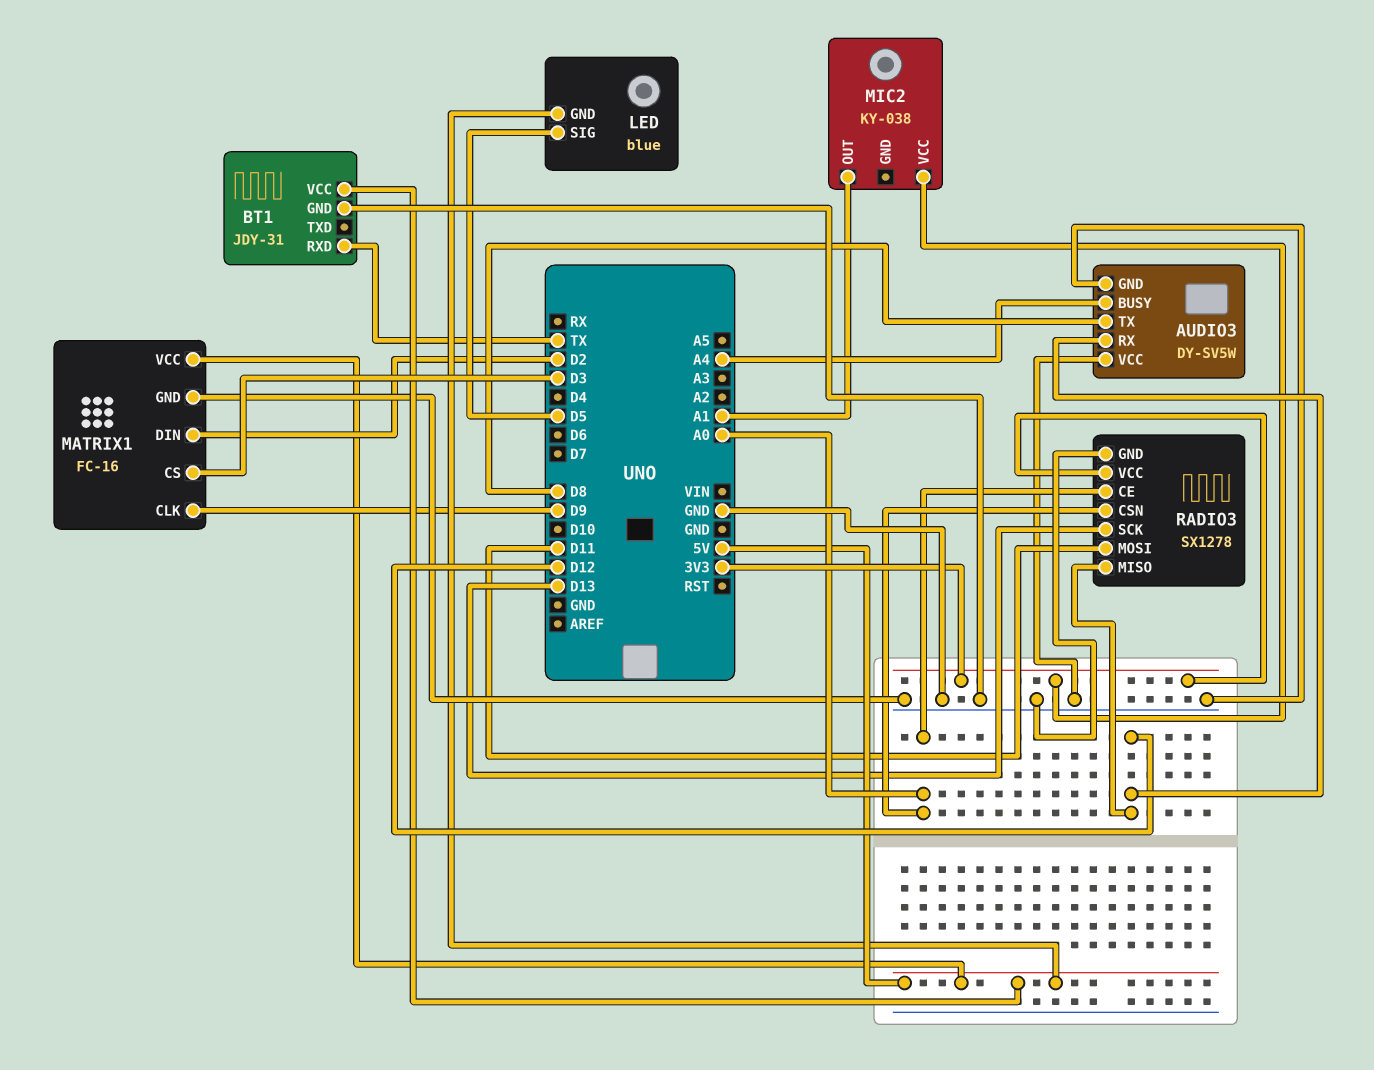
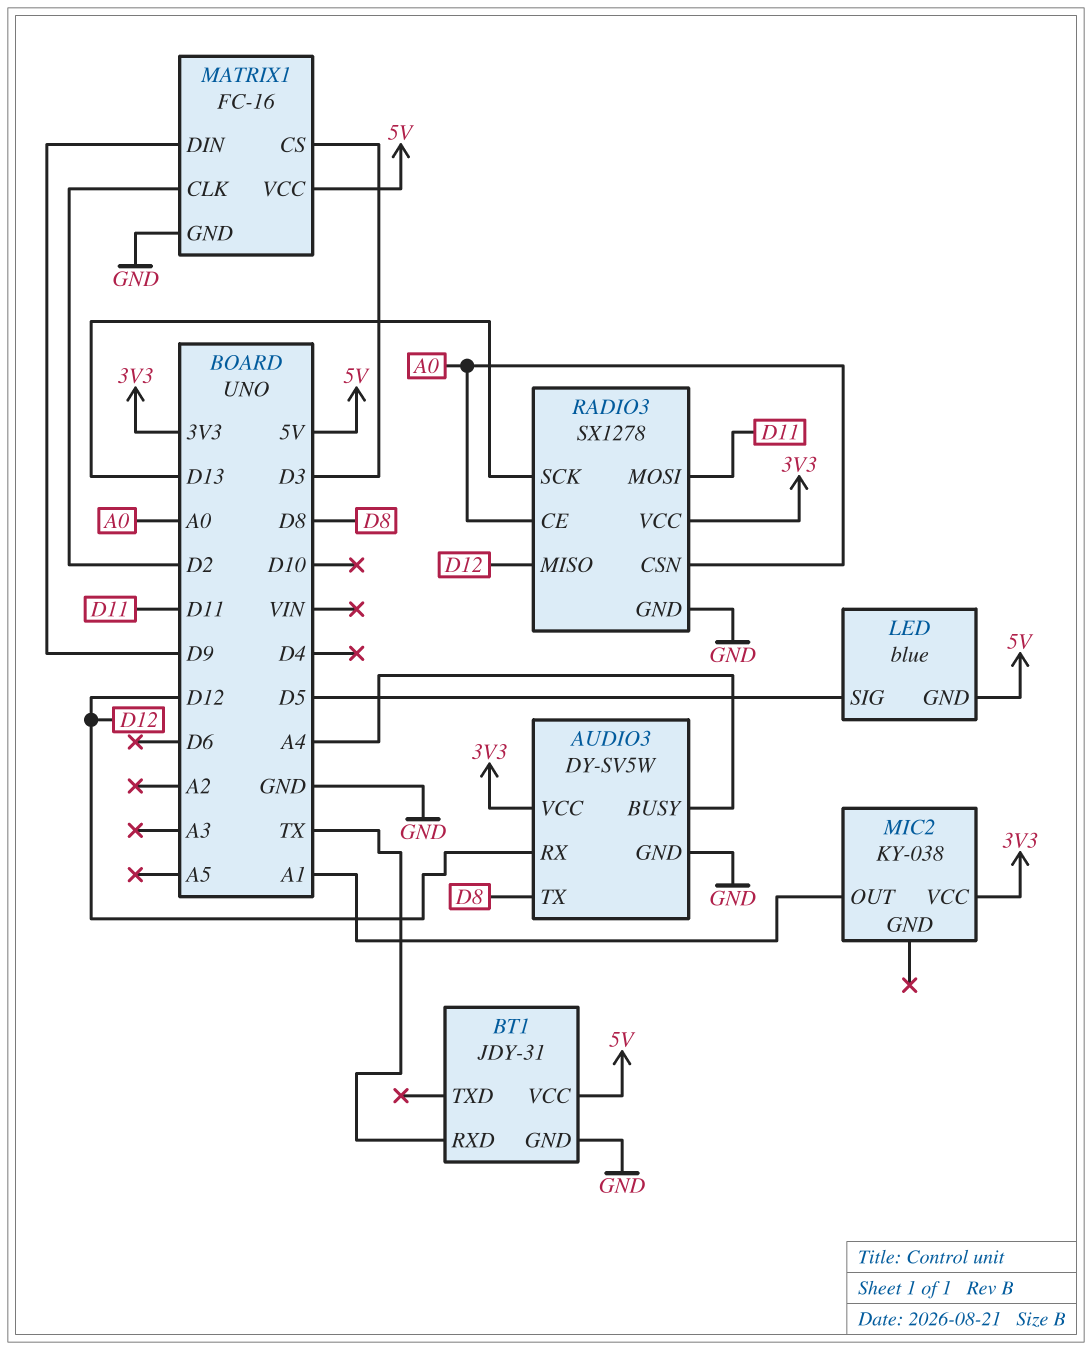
AUDIO3 pin VCC: GND -> 3V3
MATRIX1 pin CLK: D9 -> D2
MATRIX1 pin DIN: D2 -> D9

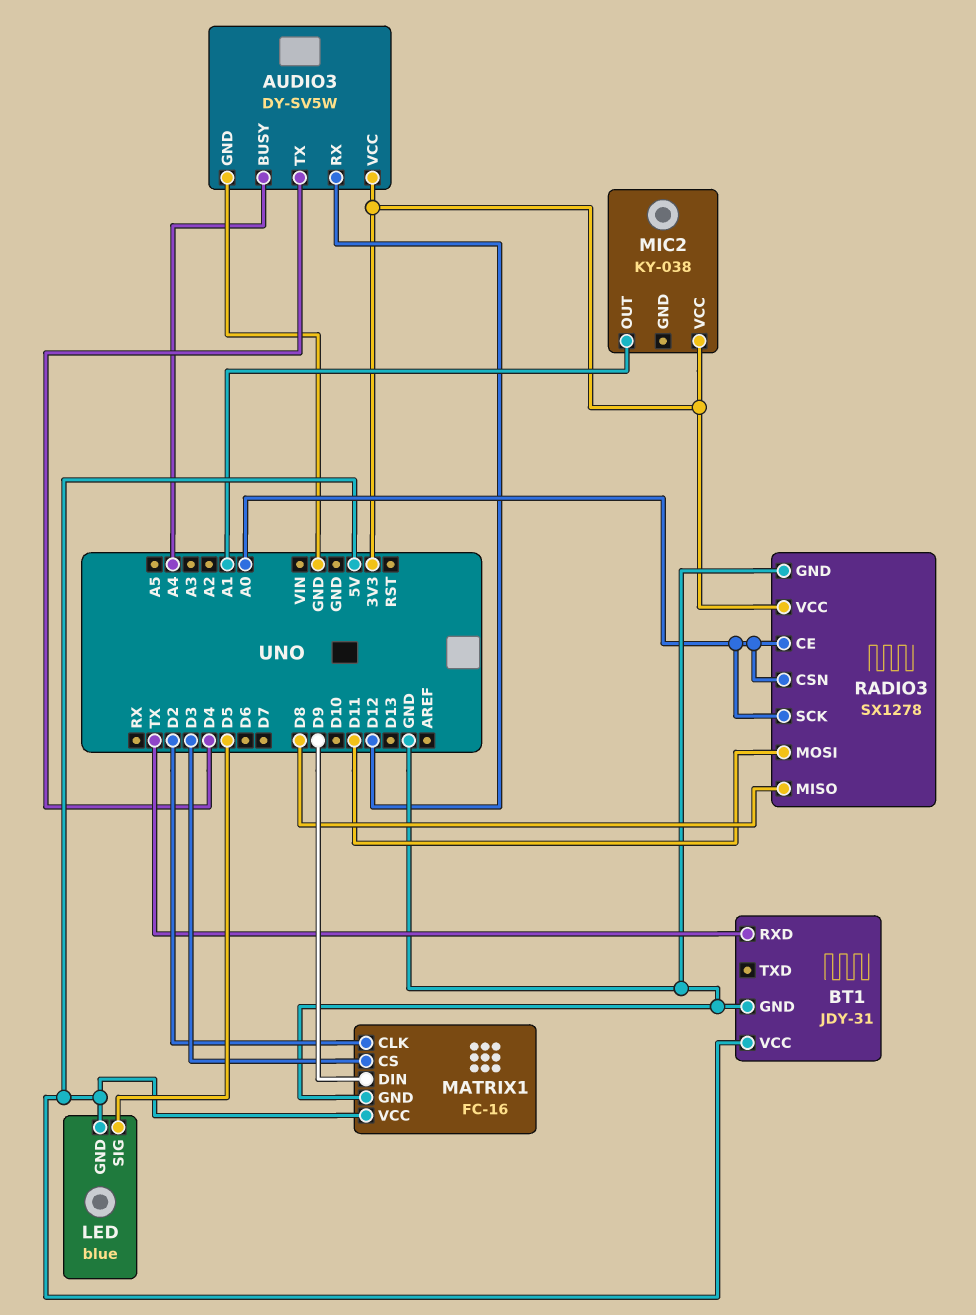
AUDIO3 pin TX: D8 -> D4
RADIO3 pin MISO: D12 -> D8
RADIO3 pin SCK: D13 -> A0

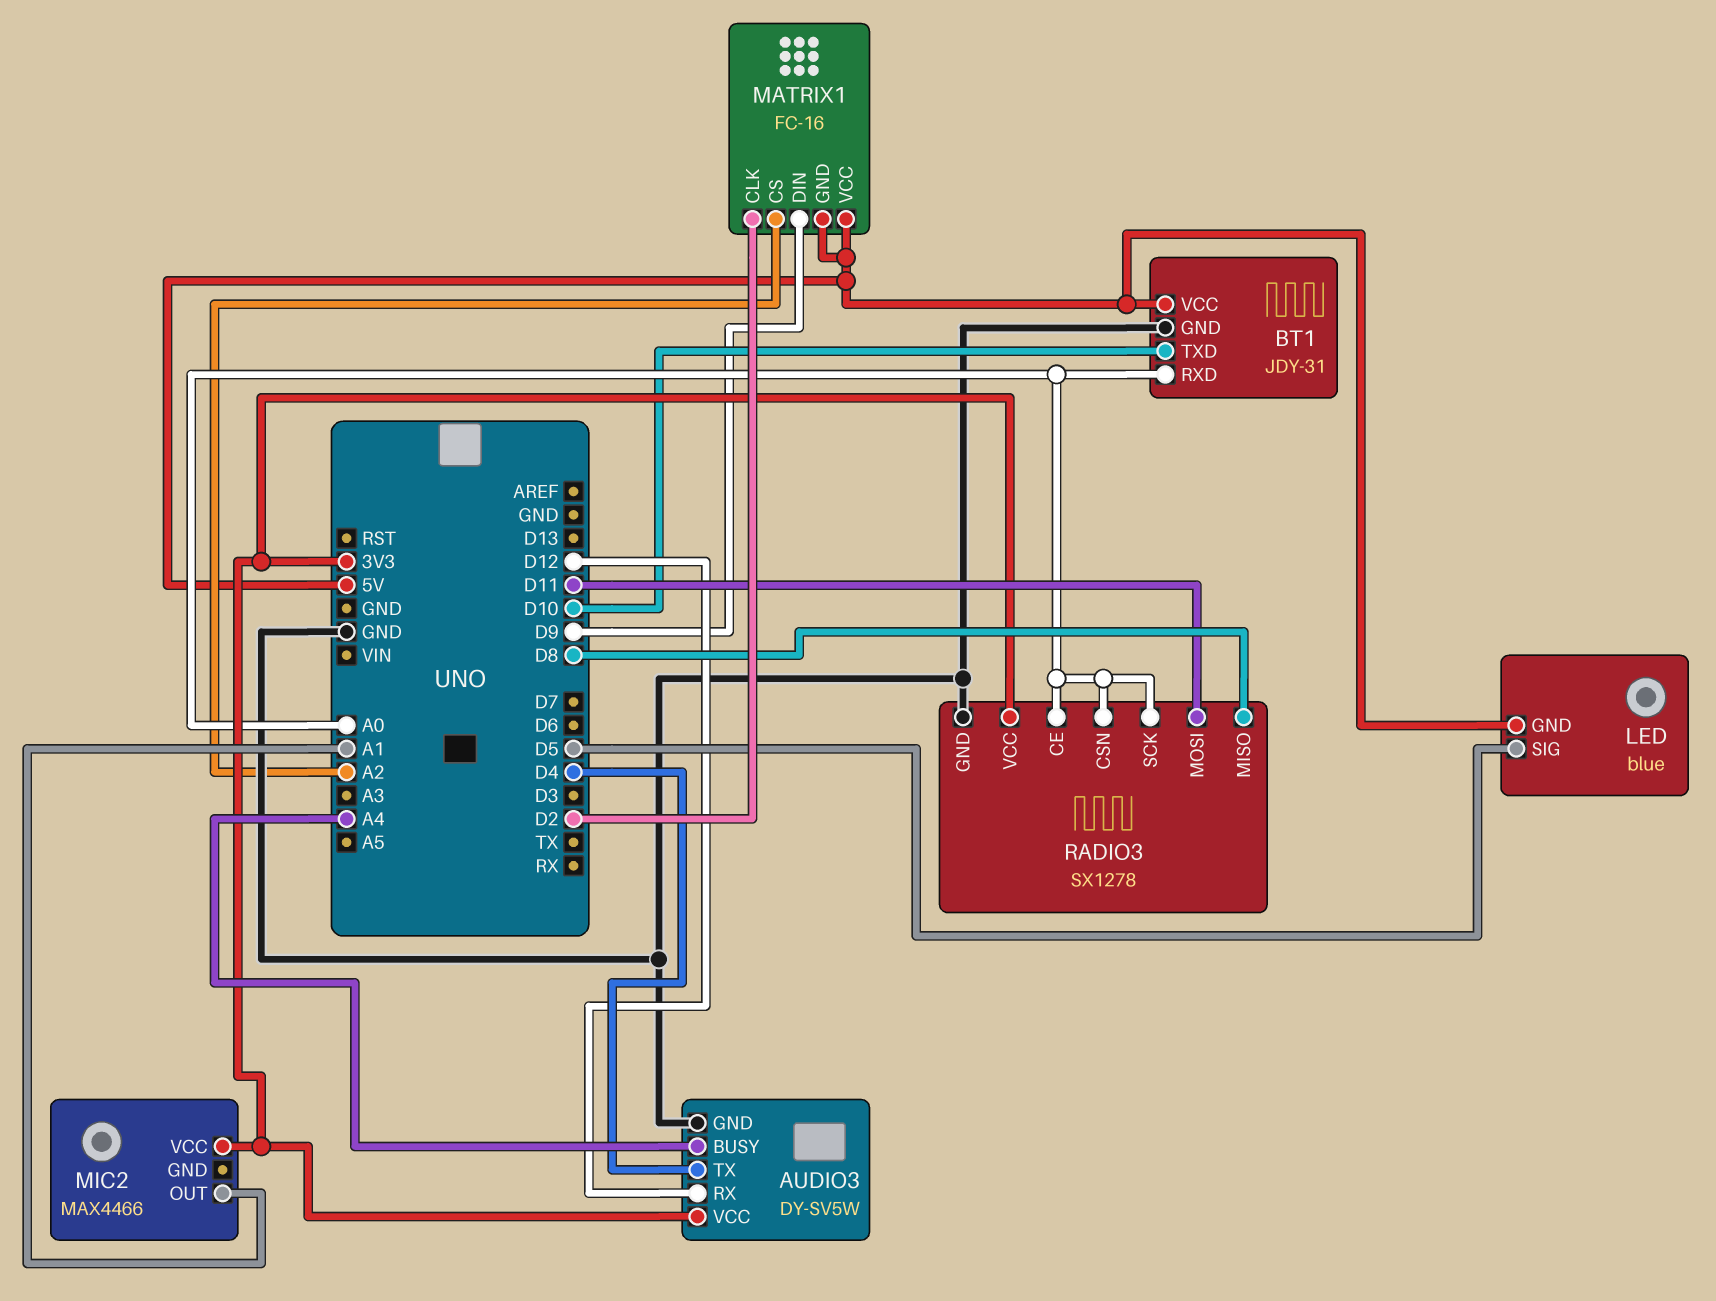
BT1 pin RXD: TX -> A0
BT1 pin TXD: none -> D10
MATRIX1 pin CS: D3 -> A2
MATRIX1 pin GND: GND -> 5V
MIC2: KY-038 -> MAX4466

